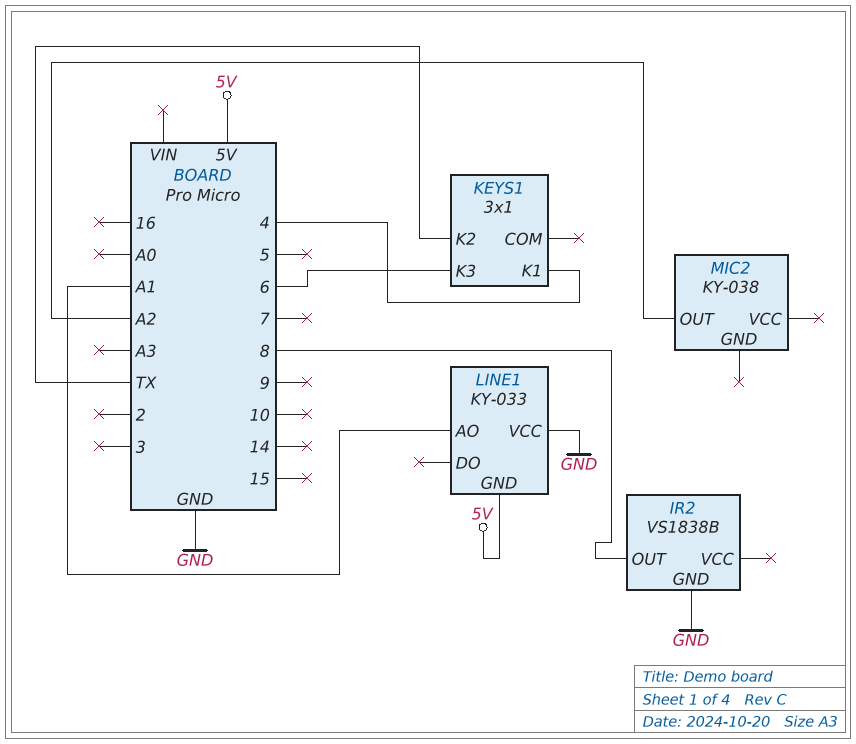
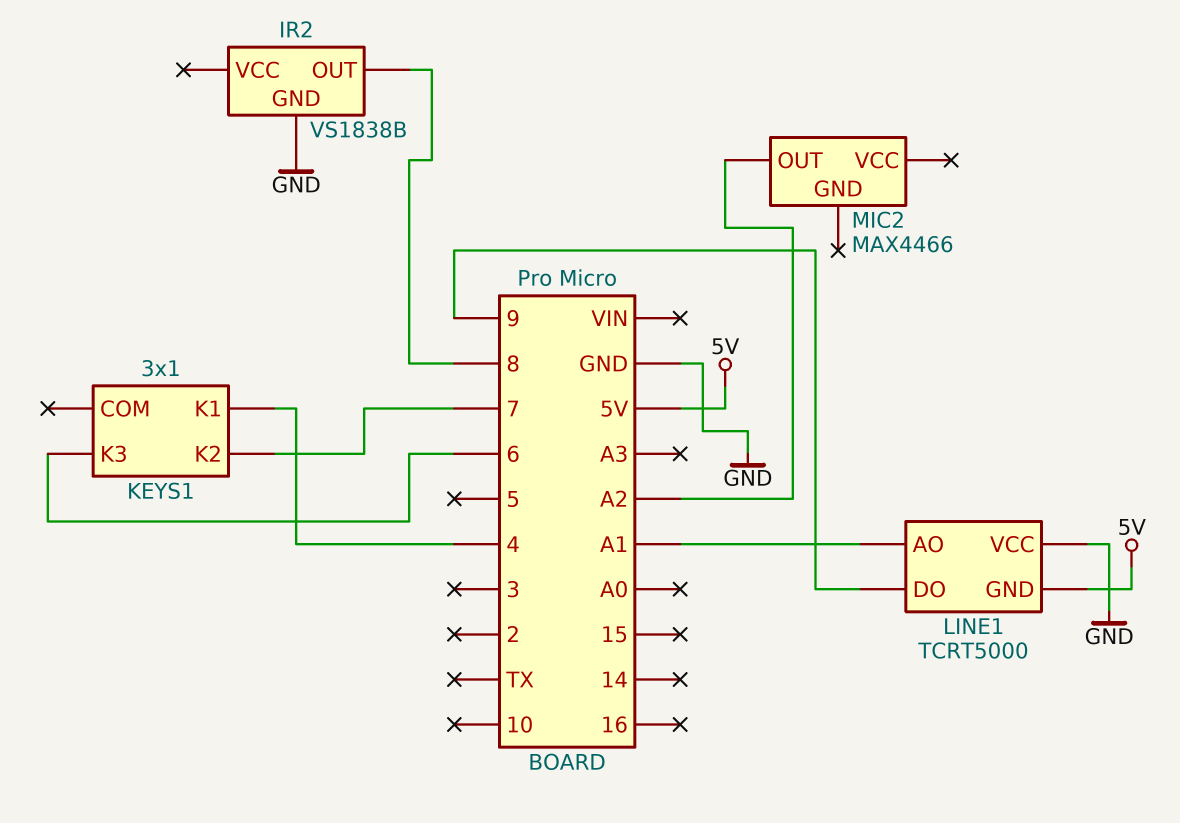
KEYS1 pin K2: TX -> 7
LINE1: KY-033 -> TCRT5000
LINE1 pin DO: none -> 9
MIC2: KY-038 -> MAX4466

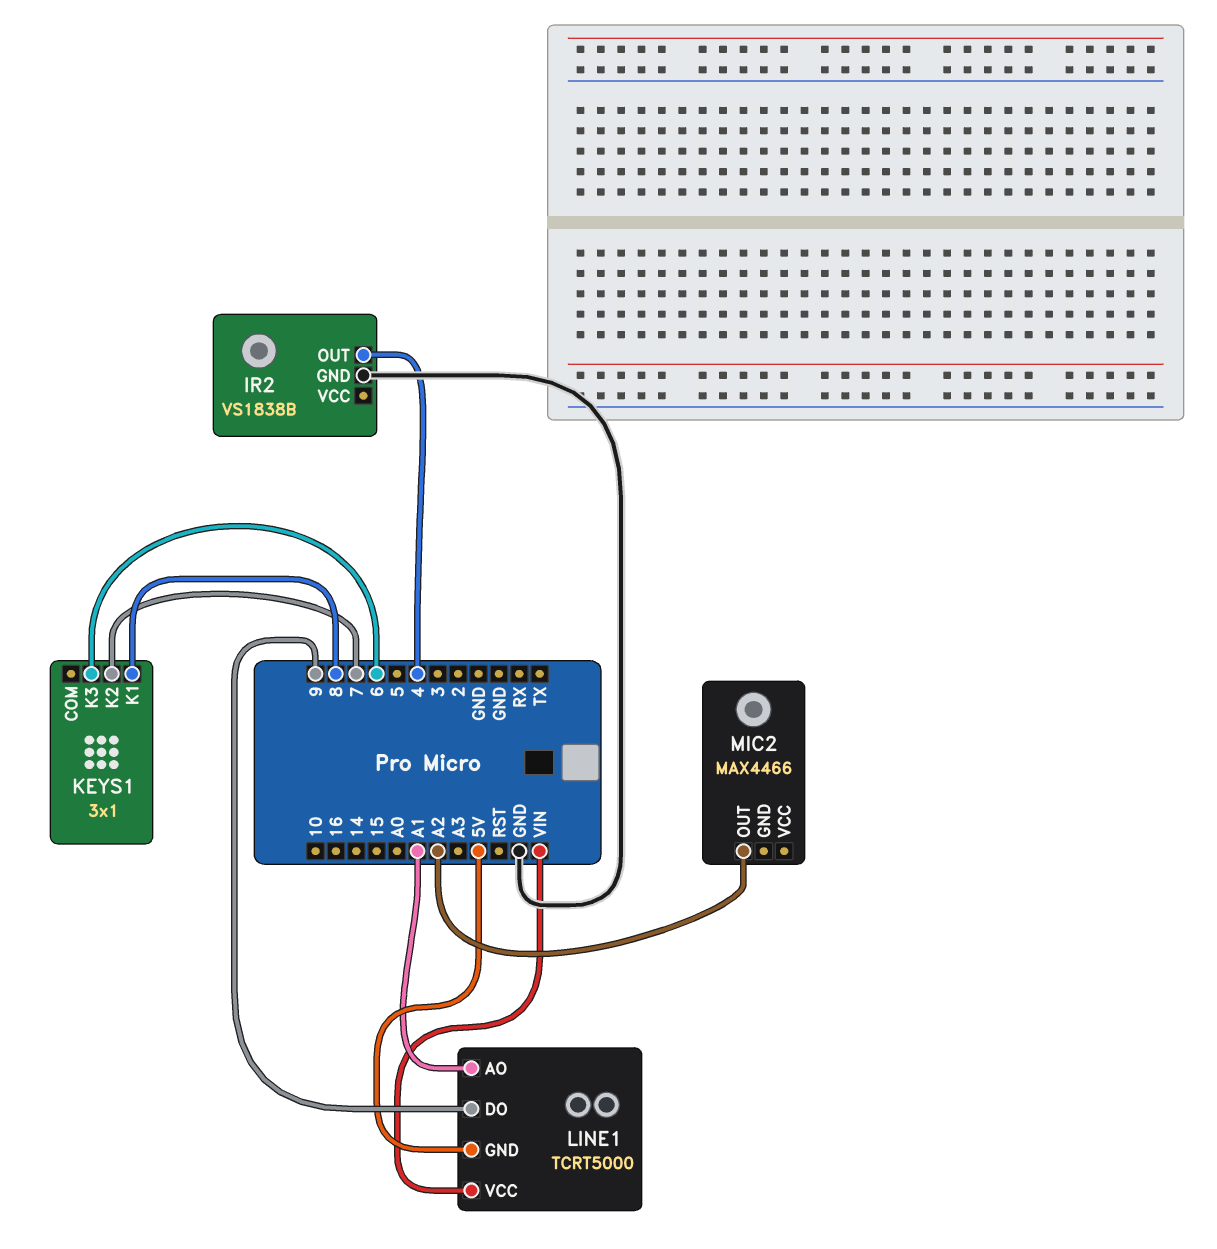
IR2 pin OUT: 8 -> 4
KEYS1 pin K1: 4 -> 8
LINE1 pin VCC: GND -> VIN

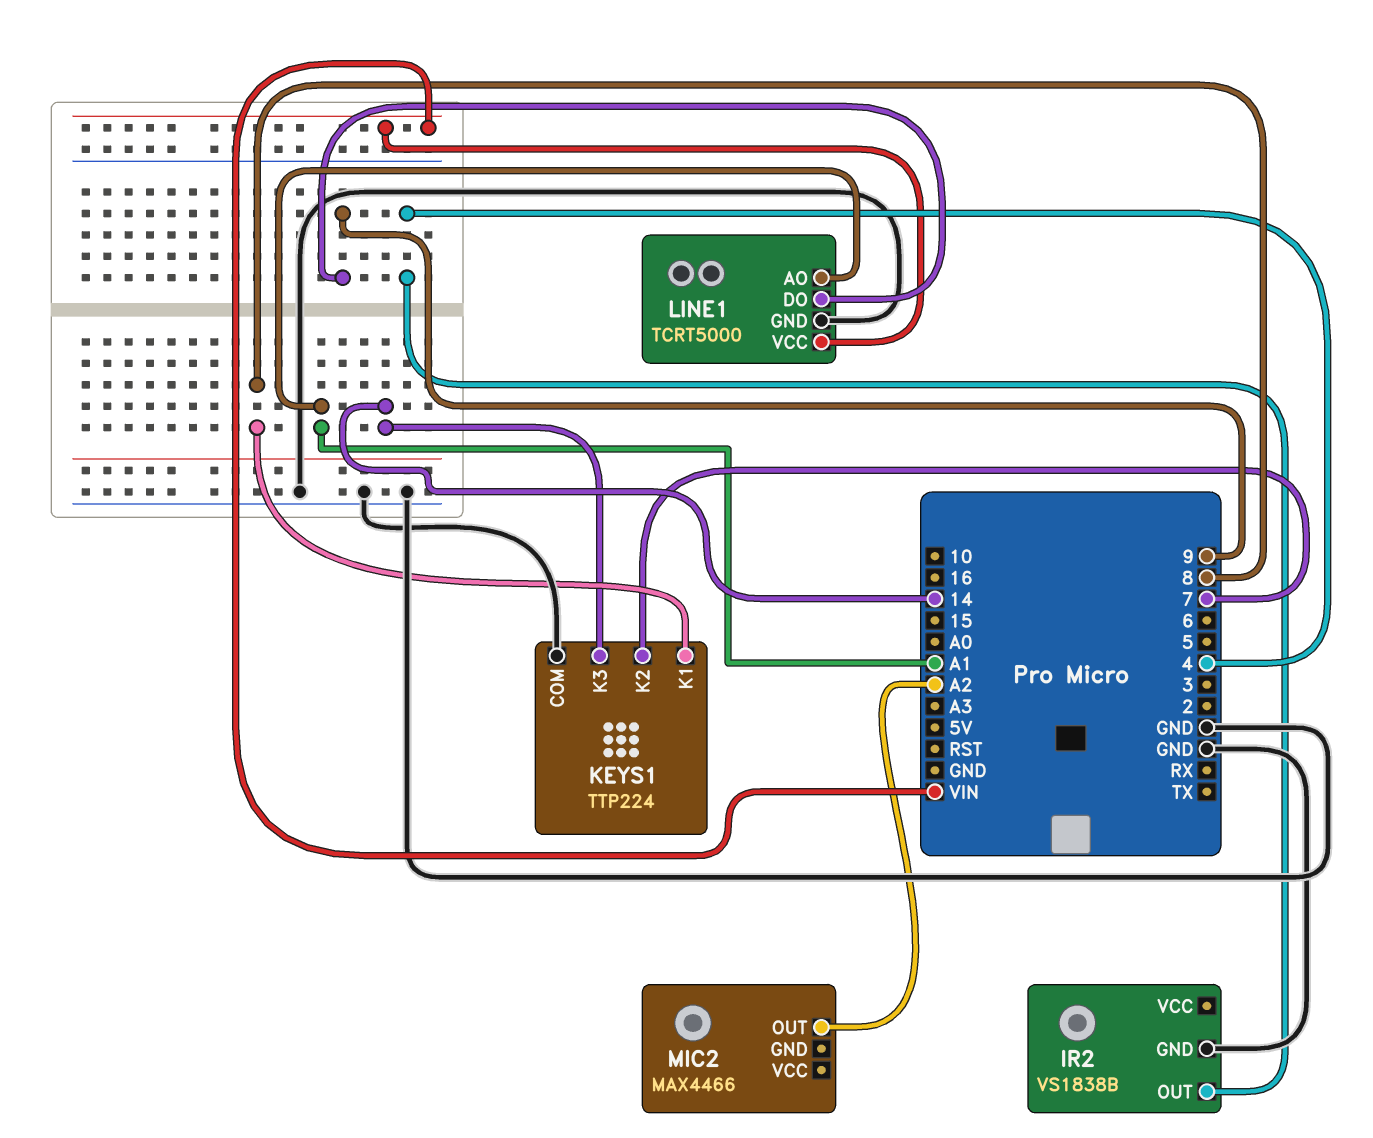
KEYS1: 3x1 -> TTP224
KEYS1 pin COM: none -> GND
KEYS1 pin K3: 6 -> 14
LINE1 pin GND: 5V -> GND

